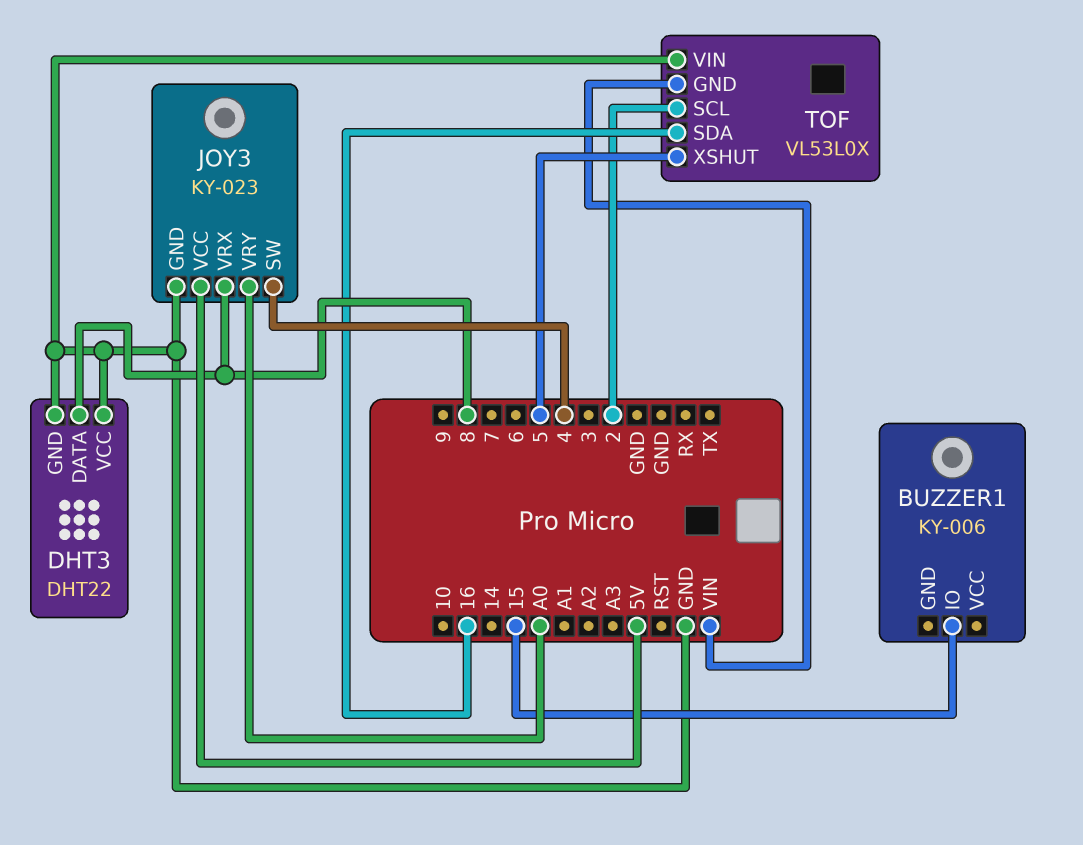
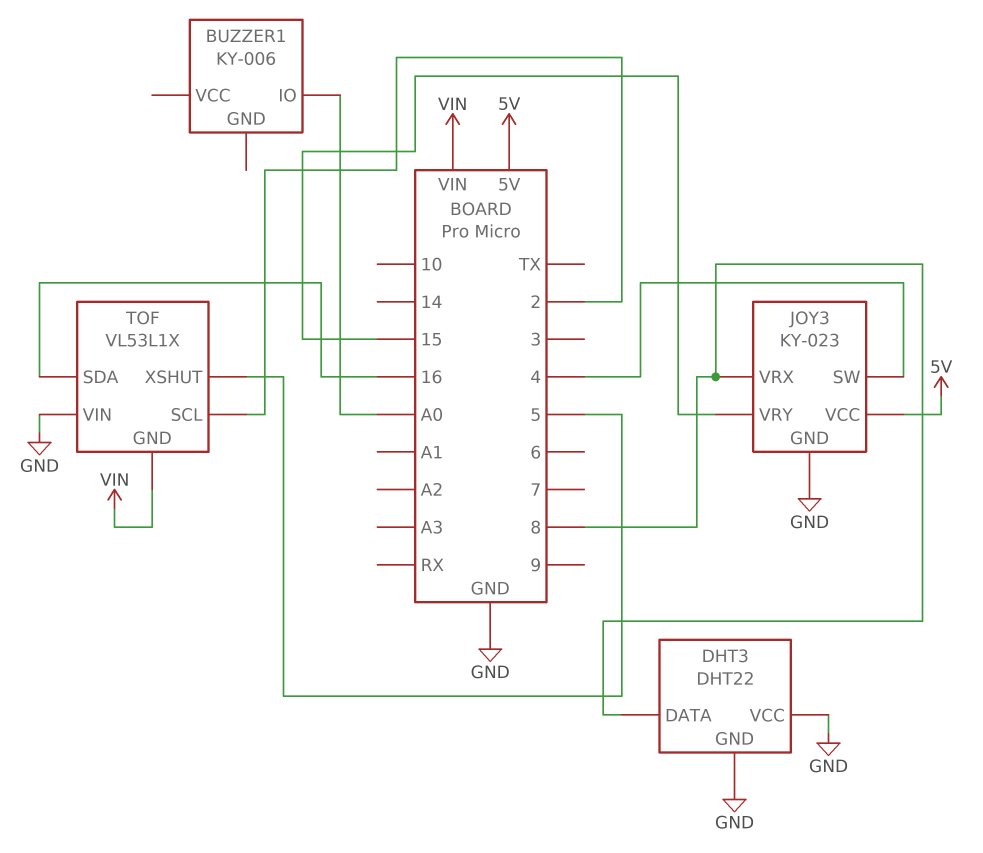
BUZZER1 pin IO: 15 -> A0
JOY3 pin VRY: A0 -> 15
TOF: VL53L0X -> VL53L1X

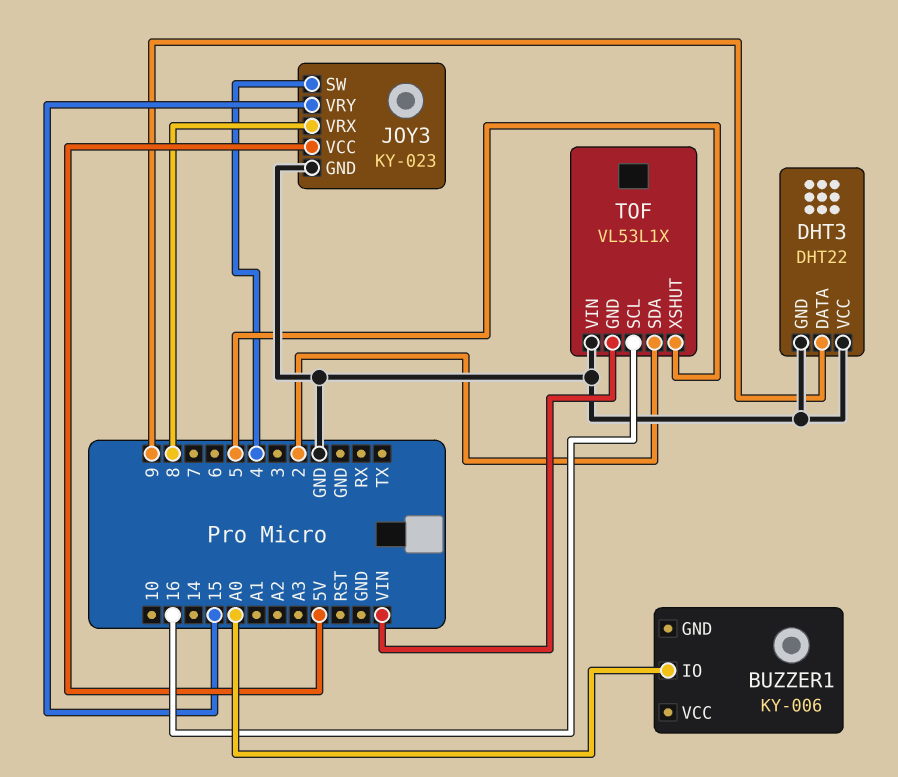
DHT3 pin DATA: 8 -> 9
TOF pin SCL: 2 -> 16
TOF pin SDA: 16 -> 2

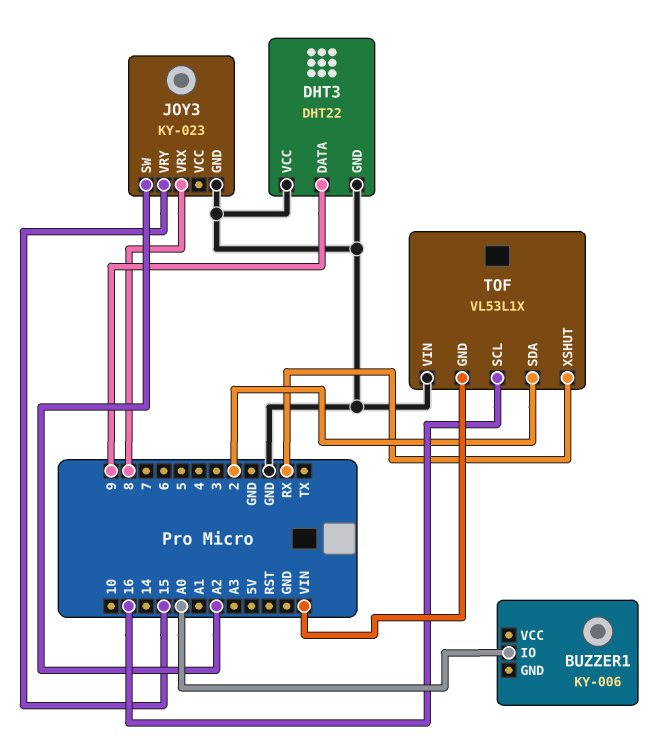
JOY3 pin SW: 4 -> A2
JOY3 pin VCC: 5V -> none
TOF pin XSHUT: 5 -> RX

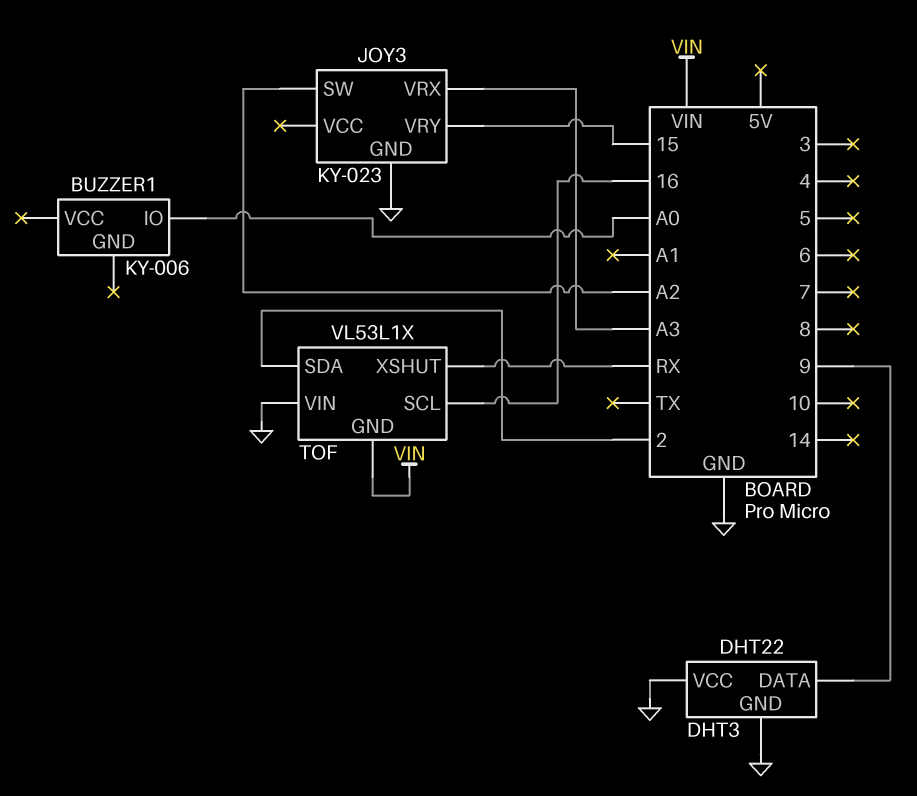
JOY3 pin VRX: 8 -> A3

